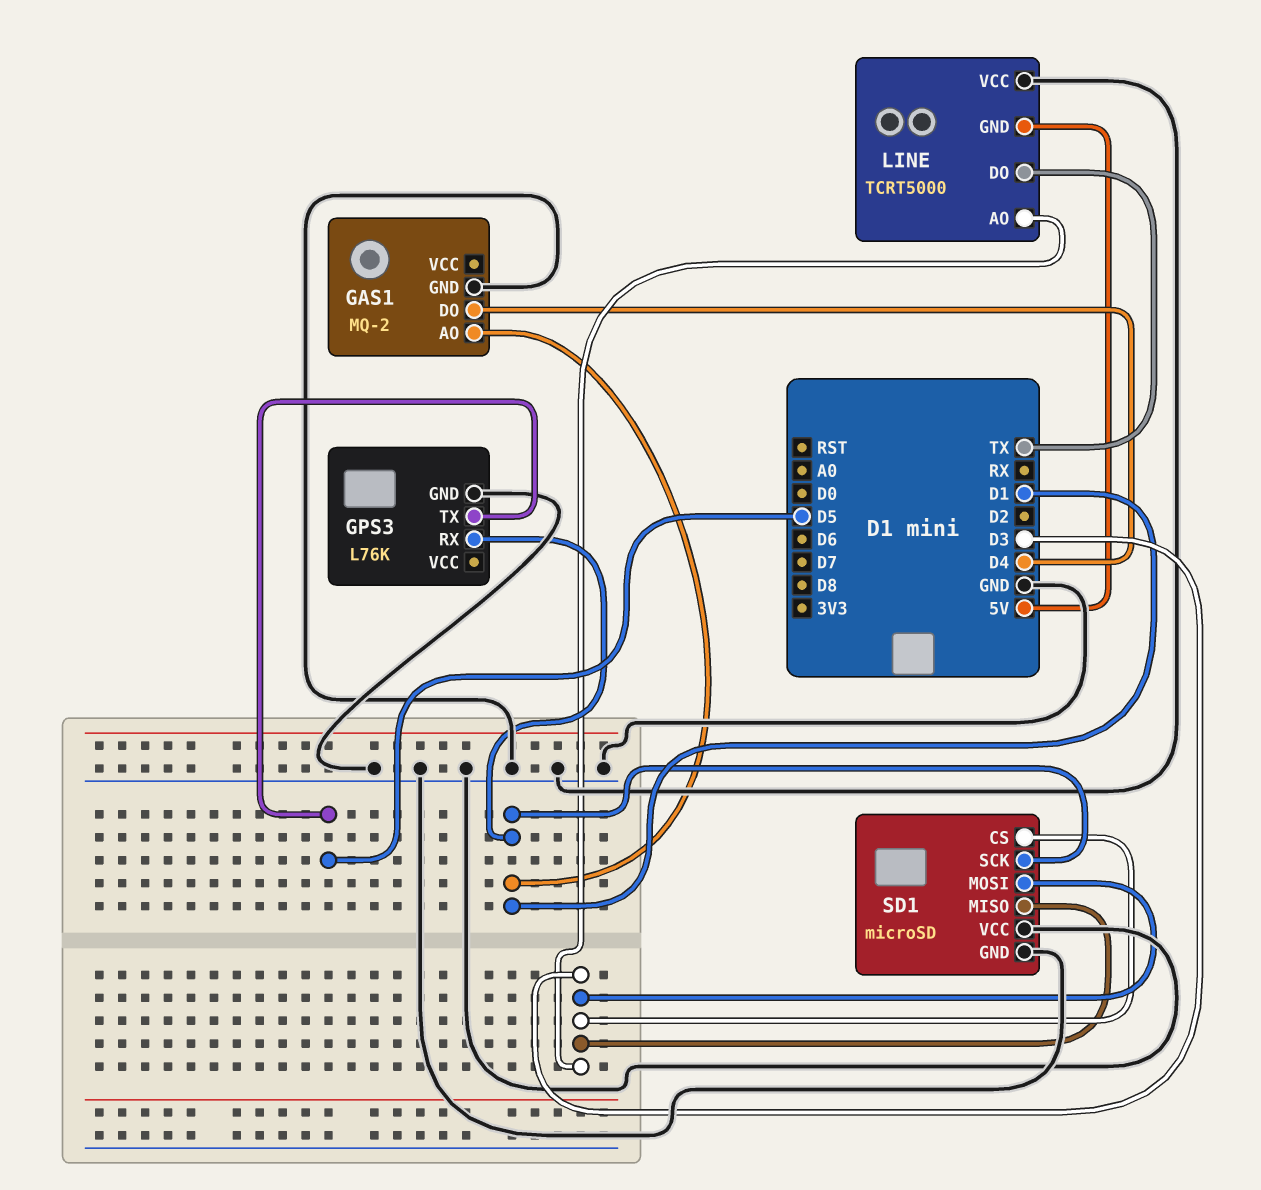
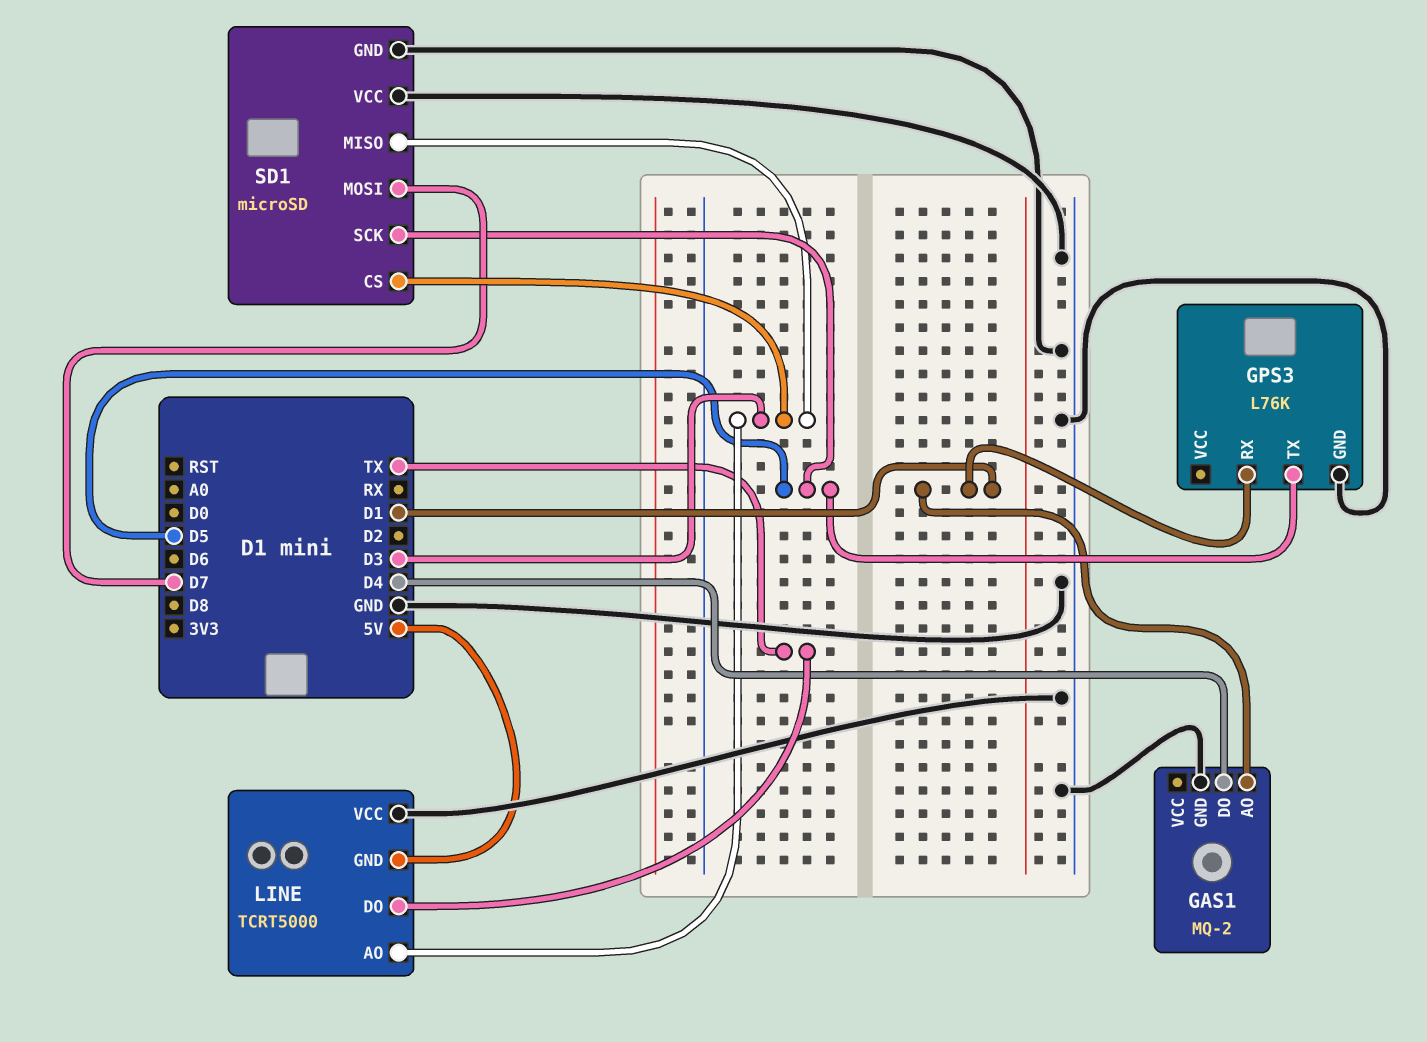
SD1 pin MOSI: D3 -> D7
SD1 pin SCK: D1 -> D5

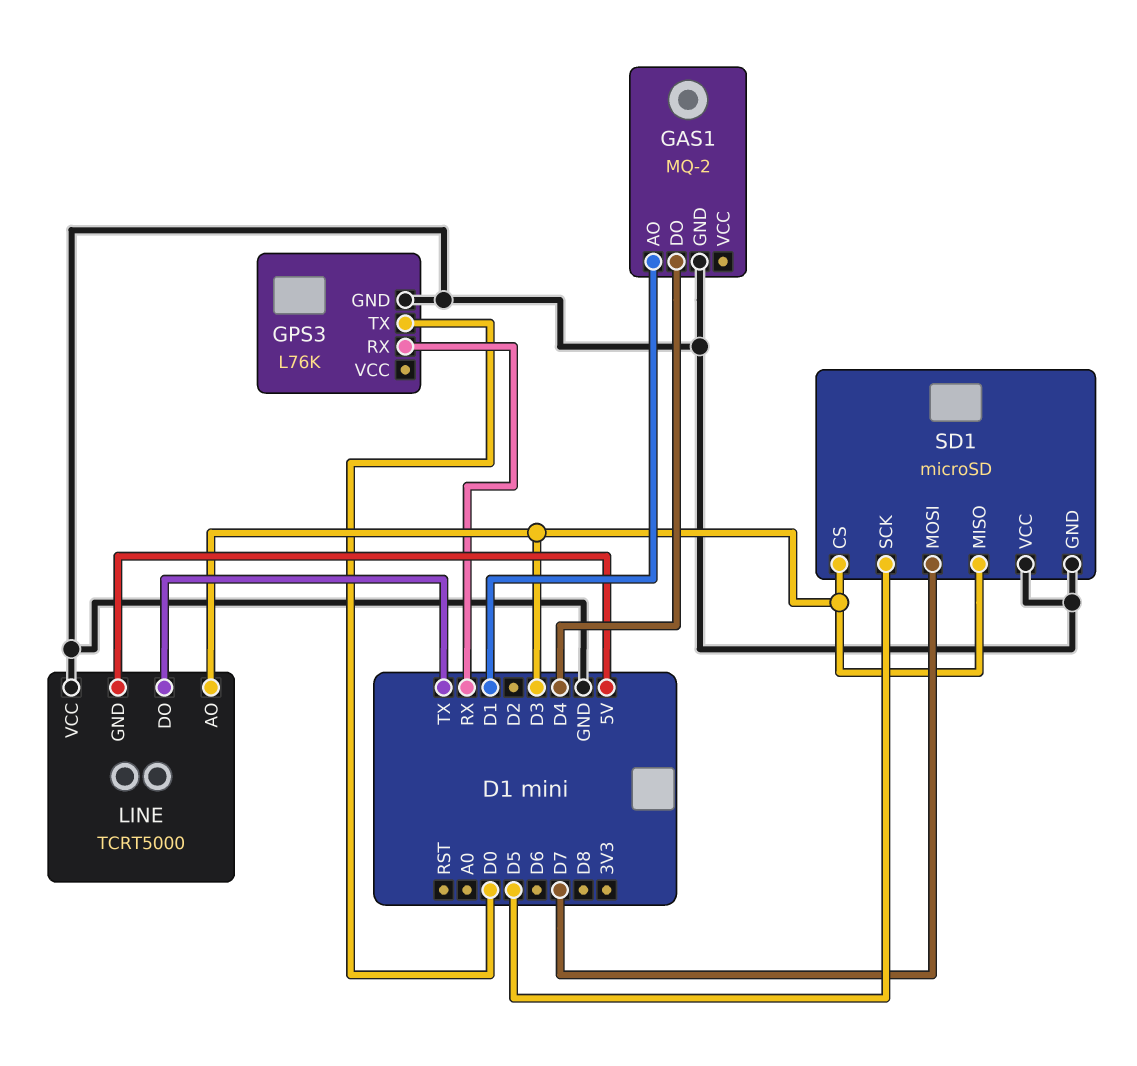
GPS3 pin RX: D1 -> RX
GPS3 pin TX: D5 -> D0

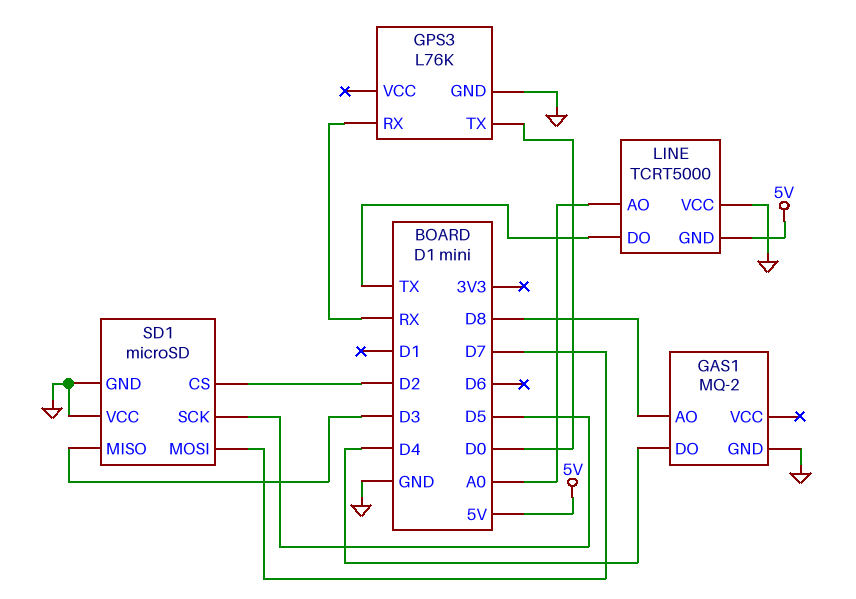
GAS1 pin AO: D1 -> D8
LINE pin AO: D3 -> A0
SD1 pin CS: D3 -> D2

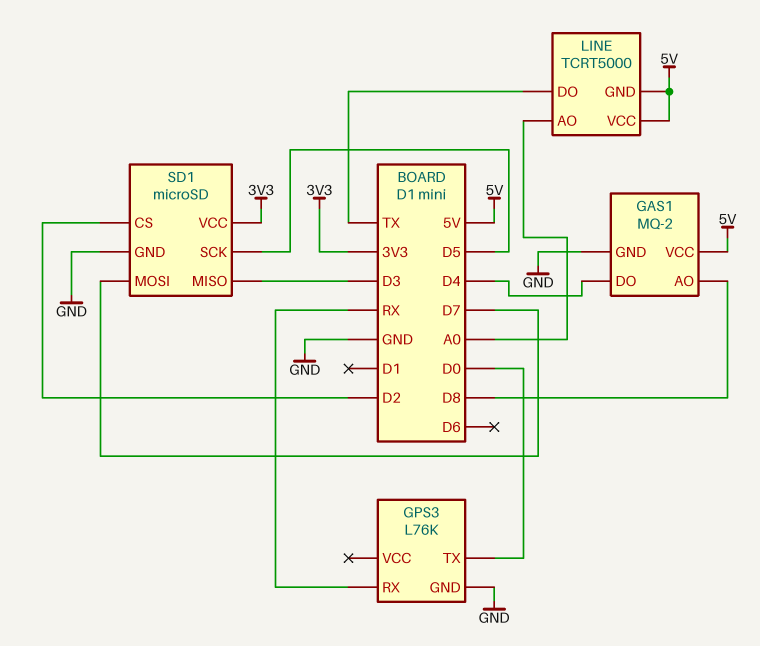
GAS1 pin VCC: none -> 5V
LINE pin VCC: GND -> 5V
SD1 pin VCC: GND -> 3V3

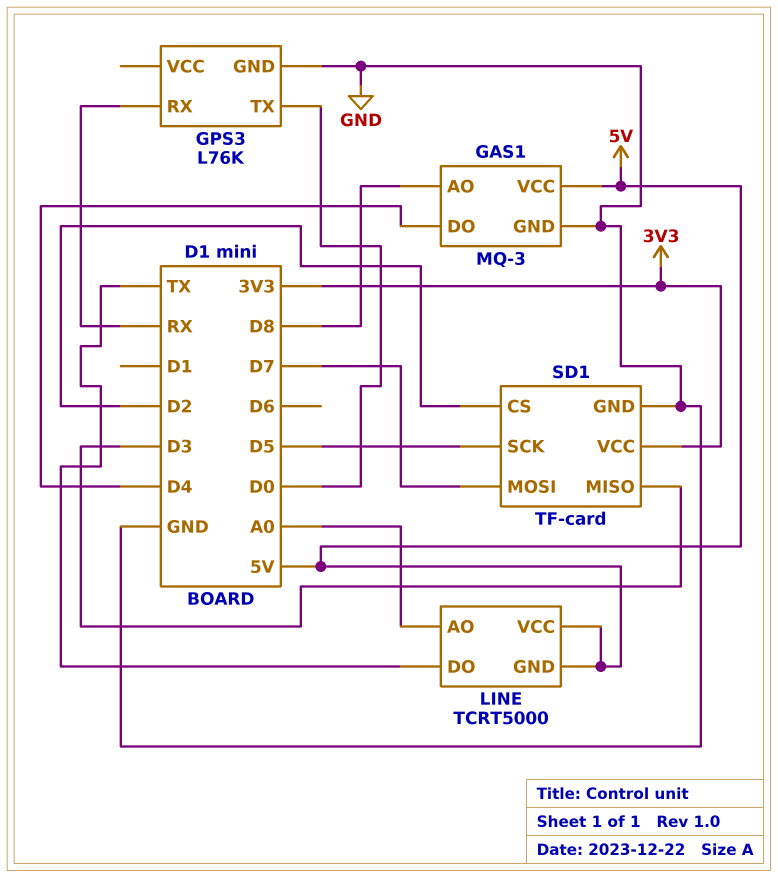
GAS1: MQ-2 -> MQ-3
SD1: microSD -> TF-card

